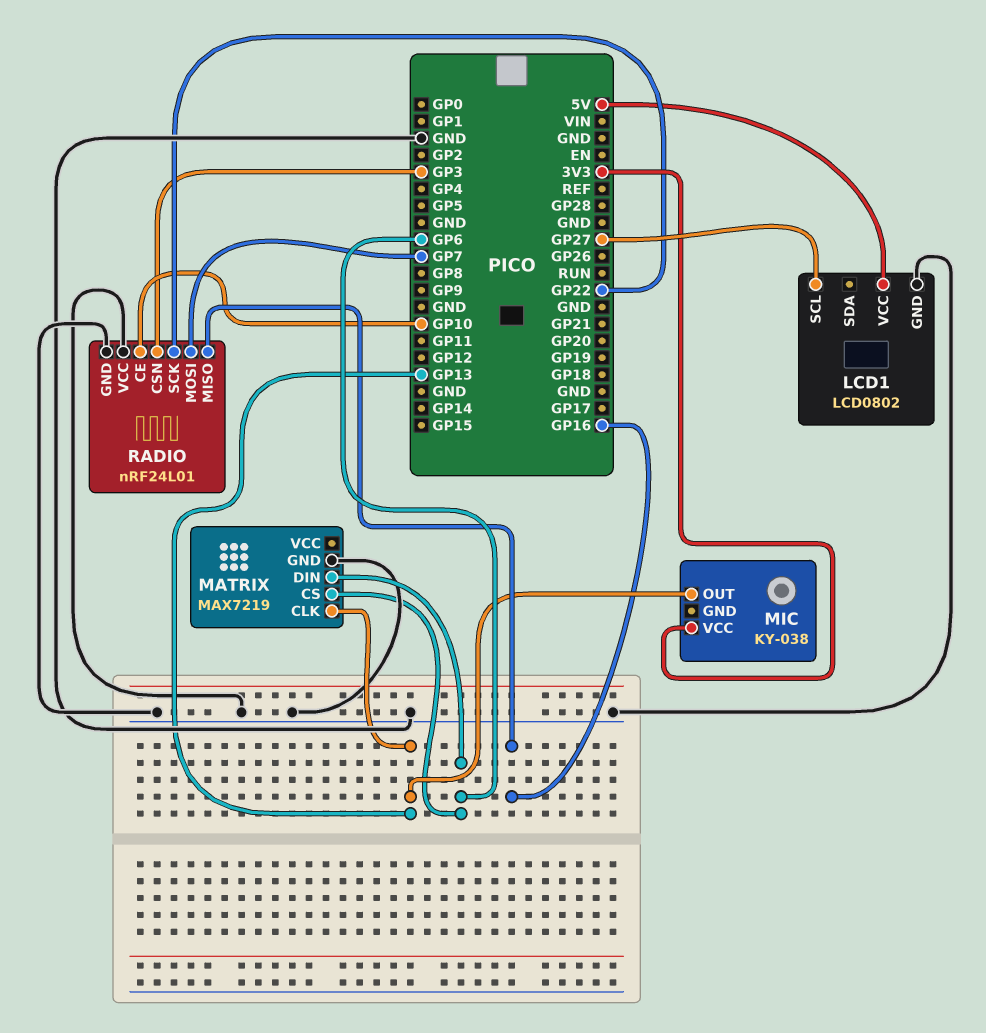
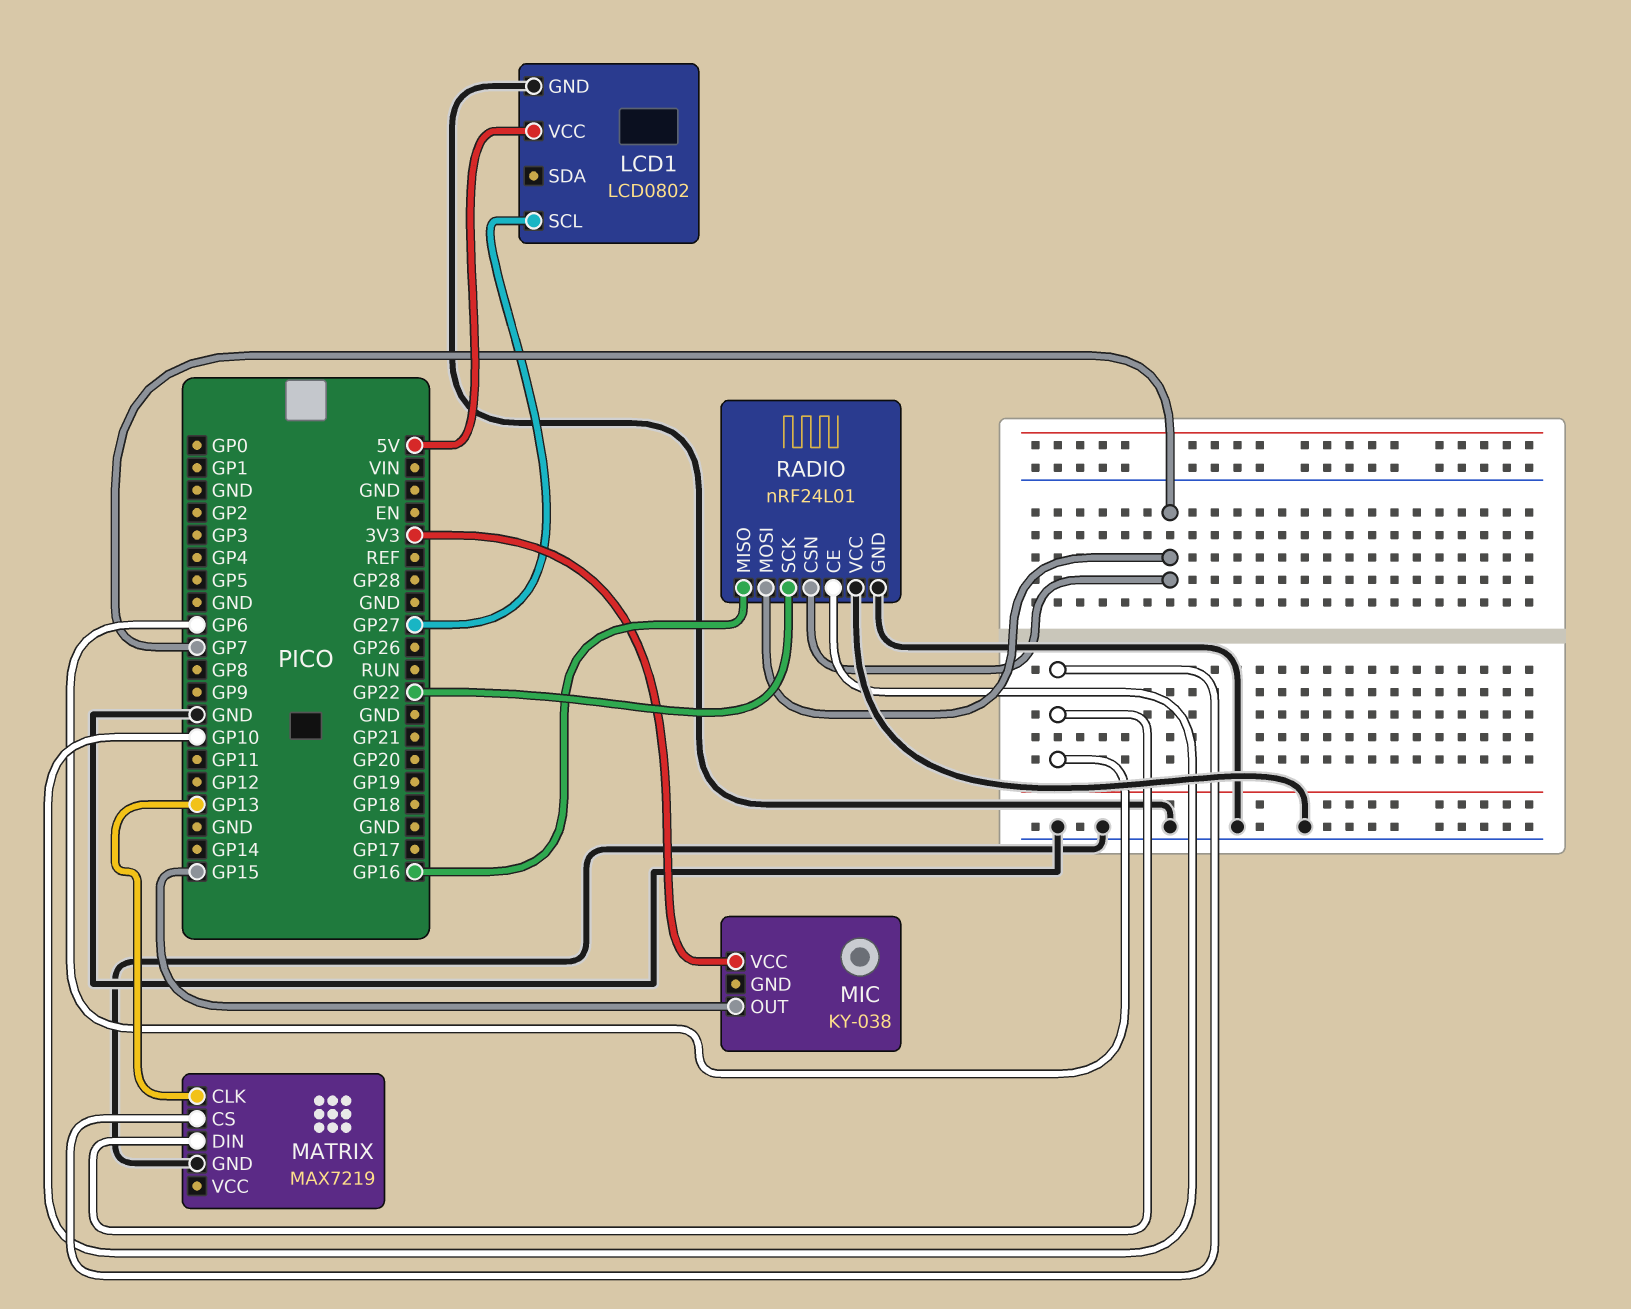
MIC pin OUT: GP13 -> GP15
RADIO pin CSN: GP3 -> GP7

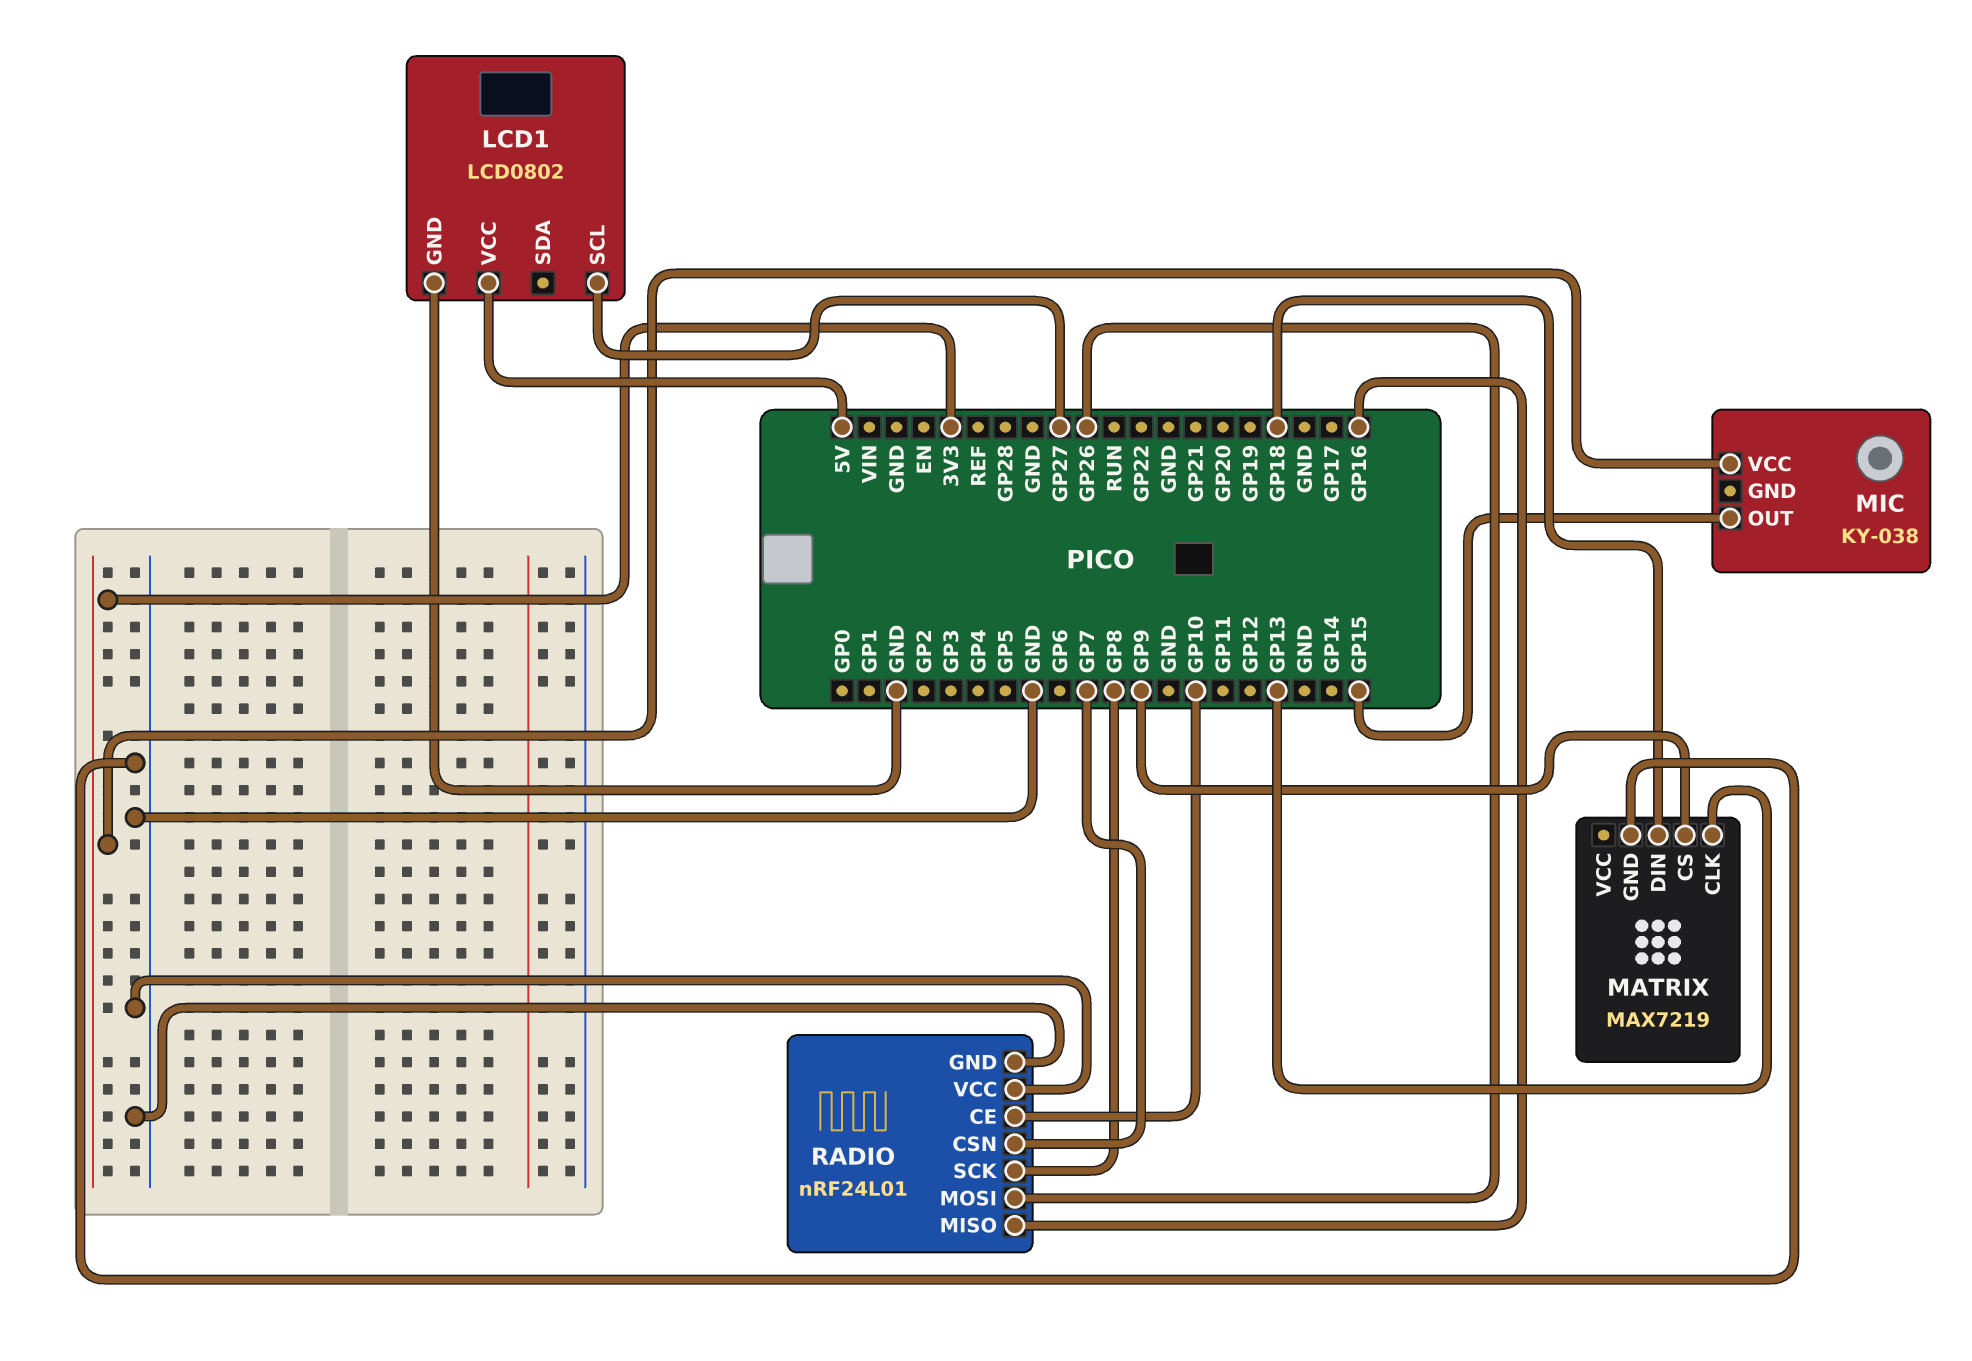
MATRIX pin CS: GP6 -> GP9
MATRIX pin DIN: GP6 -> GP18
RADIO pin MOSI: GP7 -> GP26
RADIO pin SCK: GP22 -> GP8

